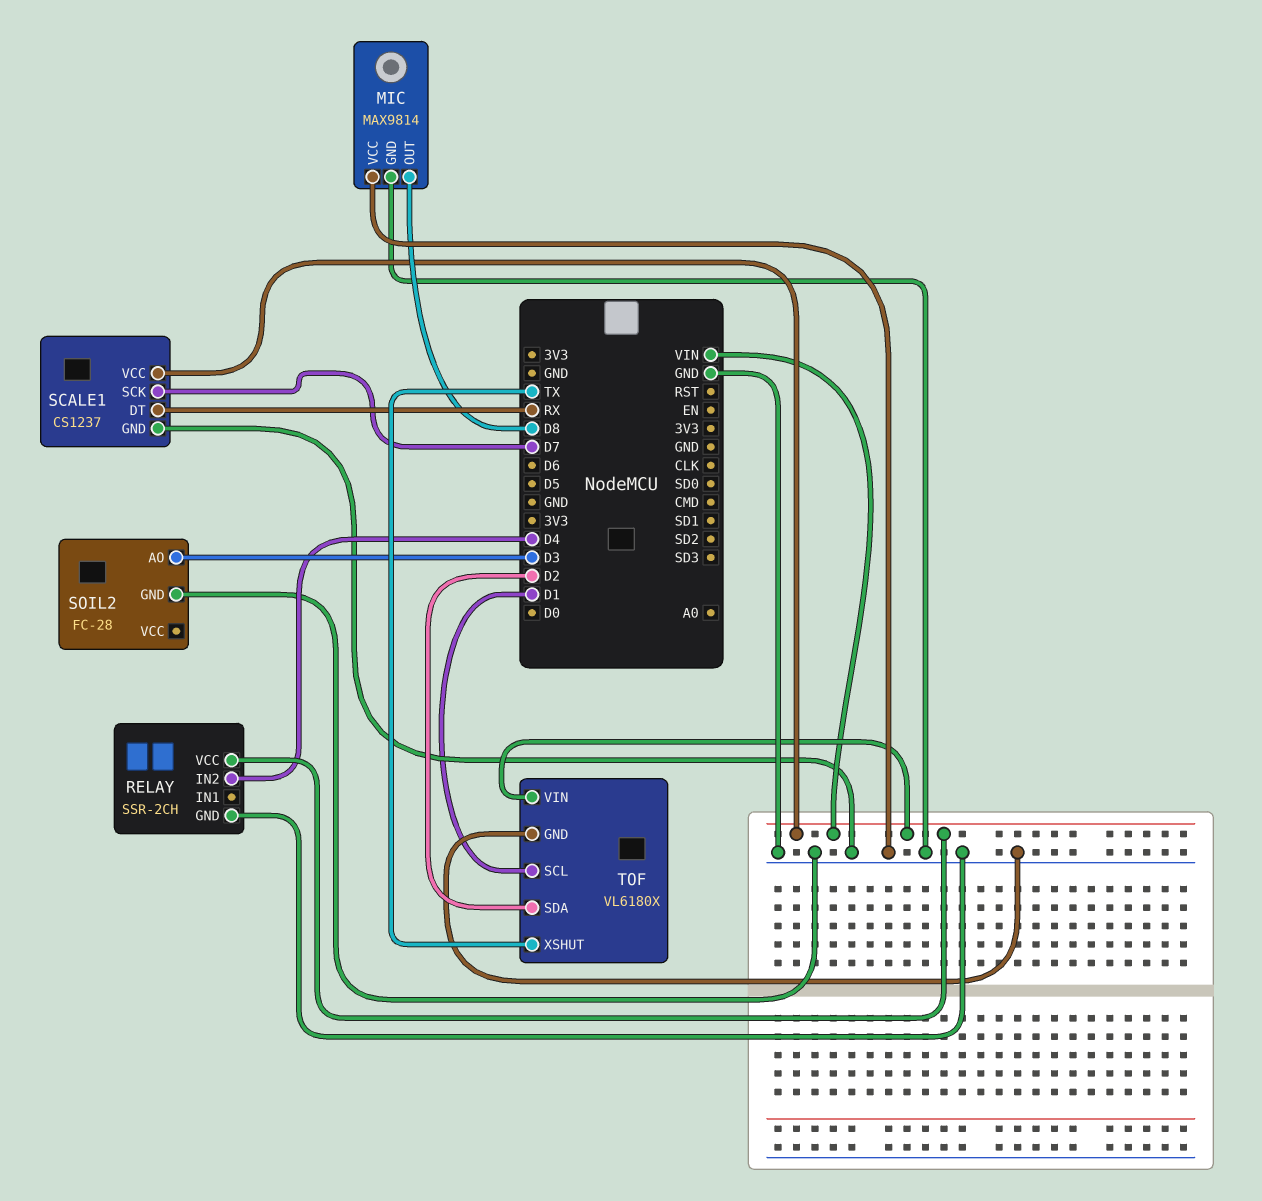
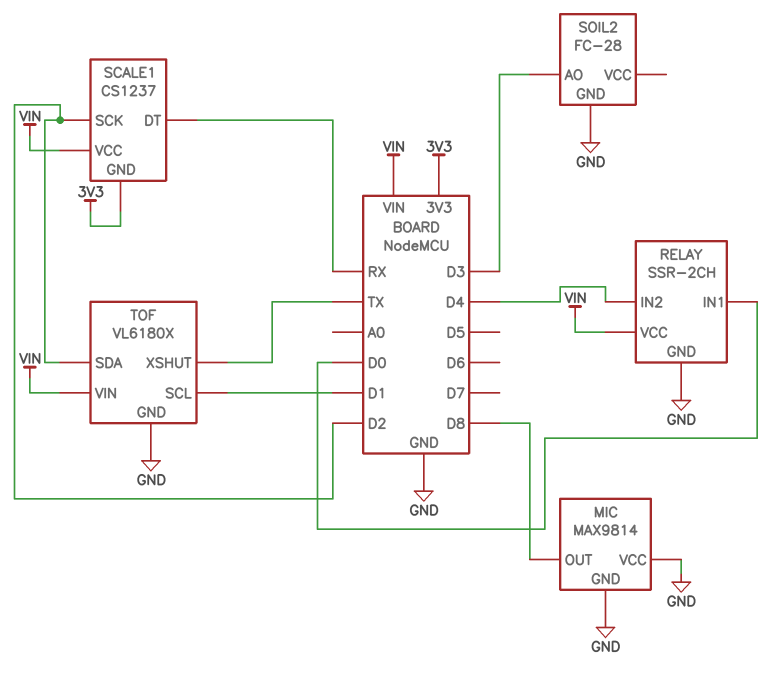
RELAY pin IN1: none -> D0
SCALE1 pin GND: GND -> 3V3
SCALE1 pin SCK: D7 -> D2

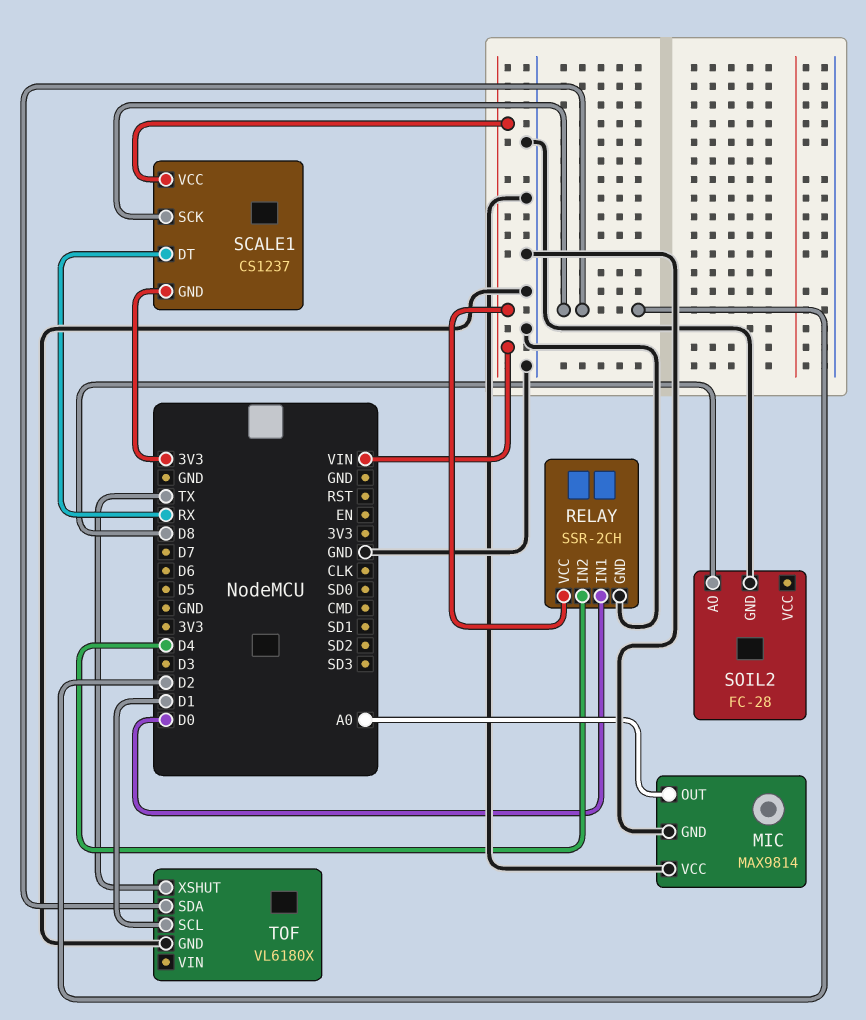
MIC pin OUT: D8 -> A0
SOIL2 pin AO: D3 -> D8
TOF pin VIN: VIN -> none

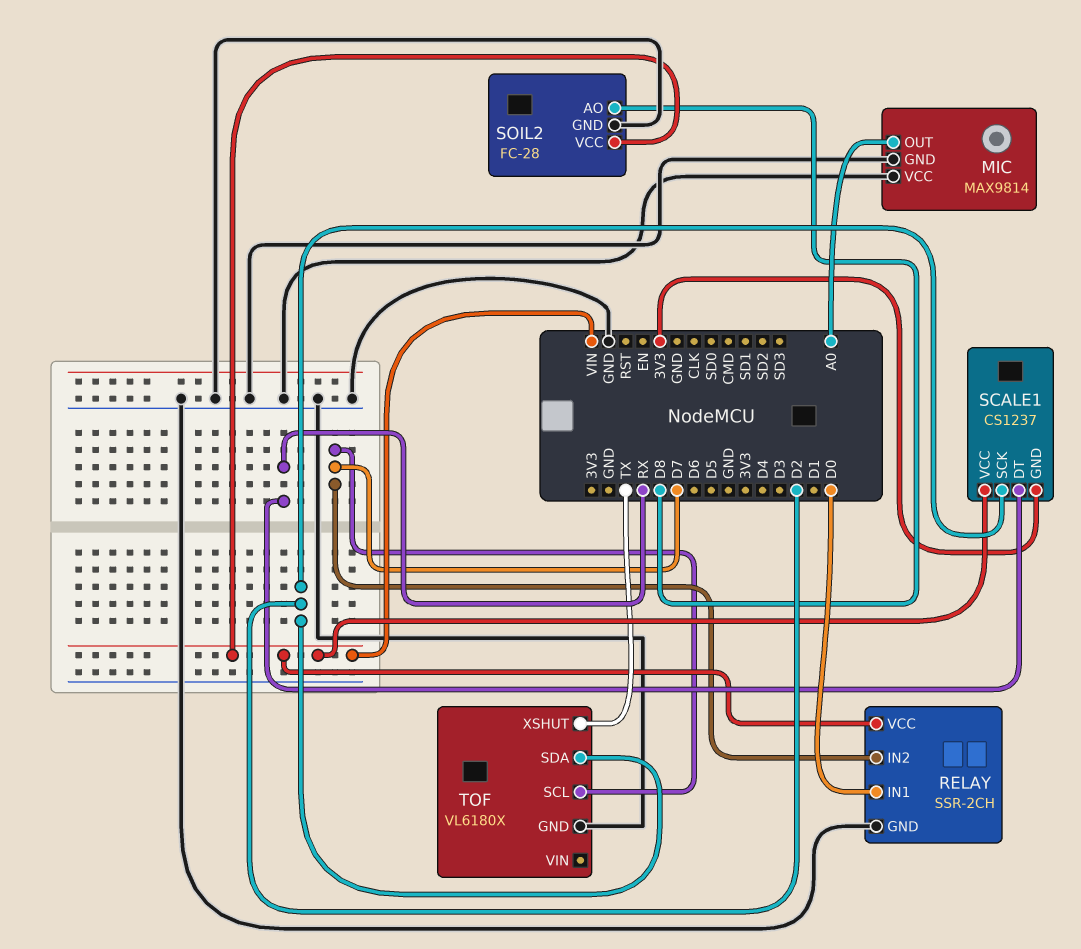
RELAY pin IN2: D4 -> D7
SOIL2 pin VCC: none -> VIN
TOF pin SCL: D1 -> D7

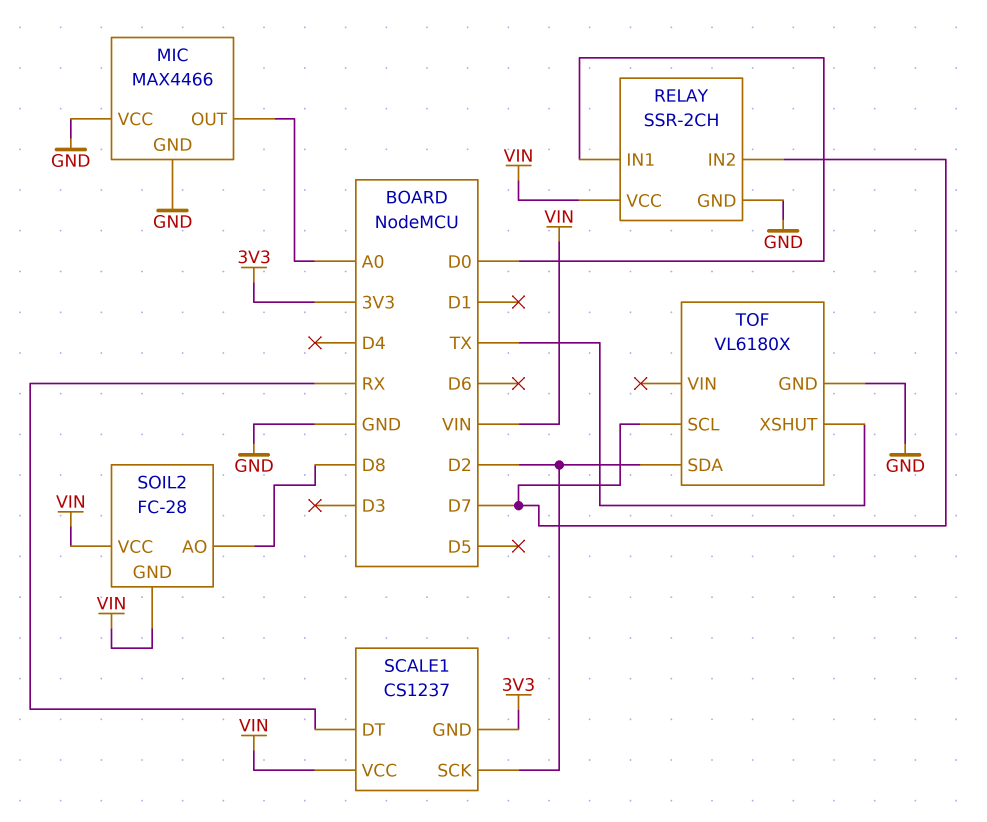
MIC: MAX9814 -> MAX4466
SOIL2 pin GND: GND -> VIN

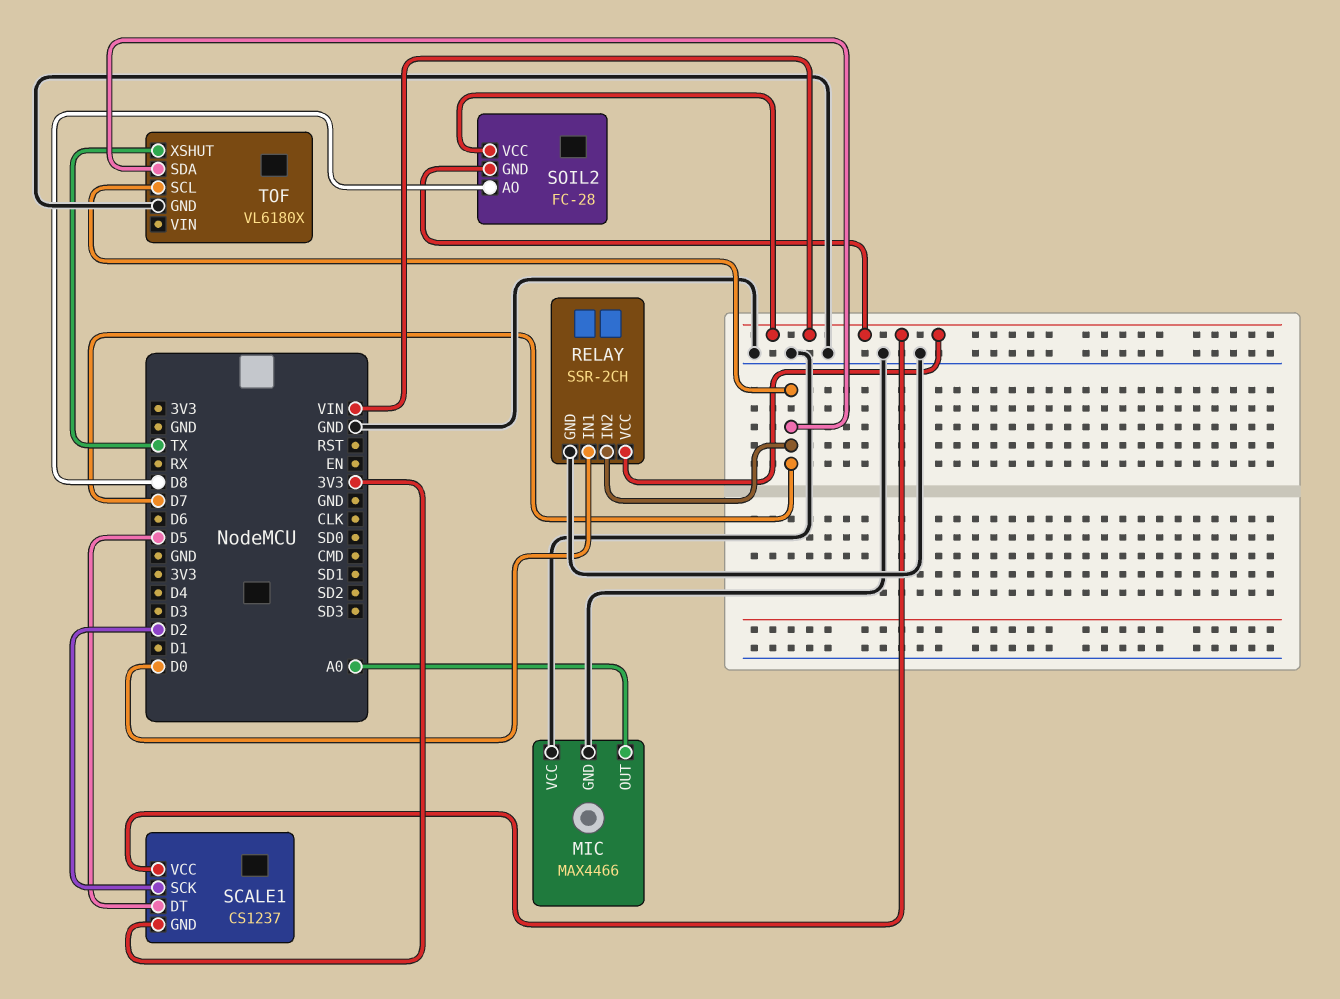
SCALE1 pin DT: RX -> D5
TOF pin SDA: D2 -> D7

